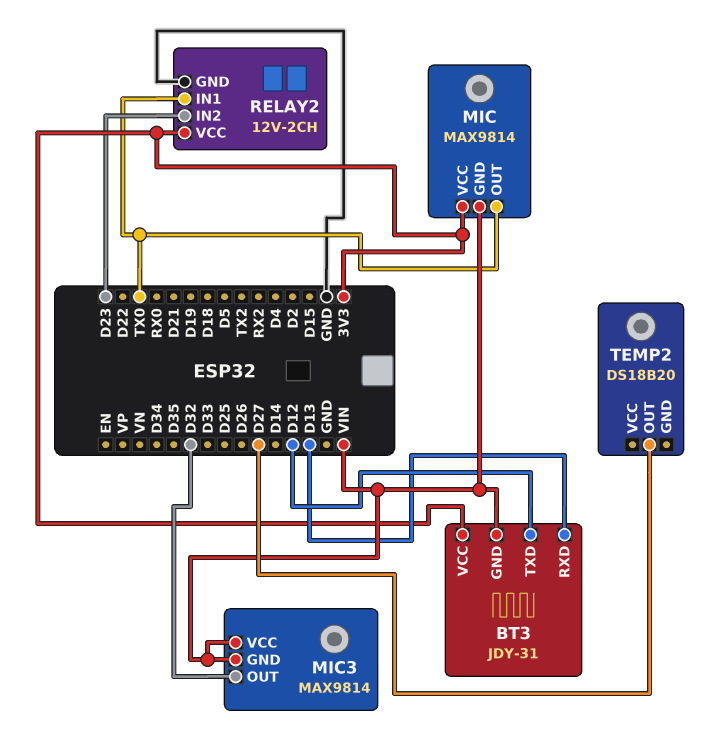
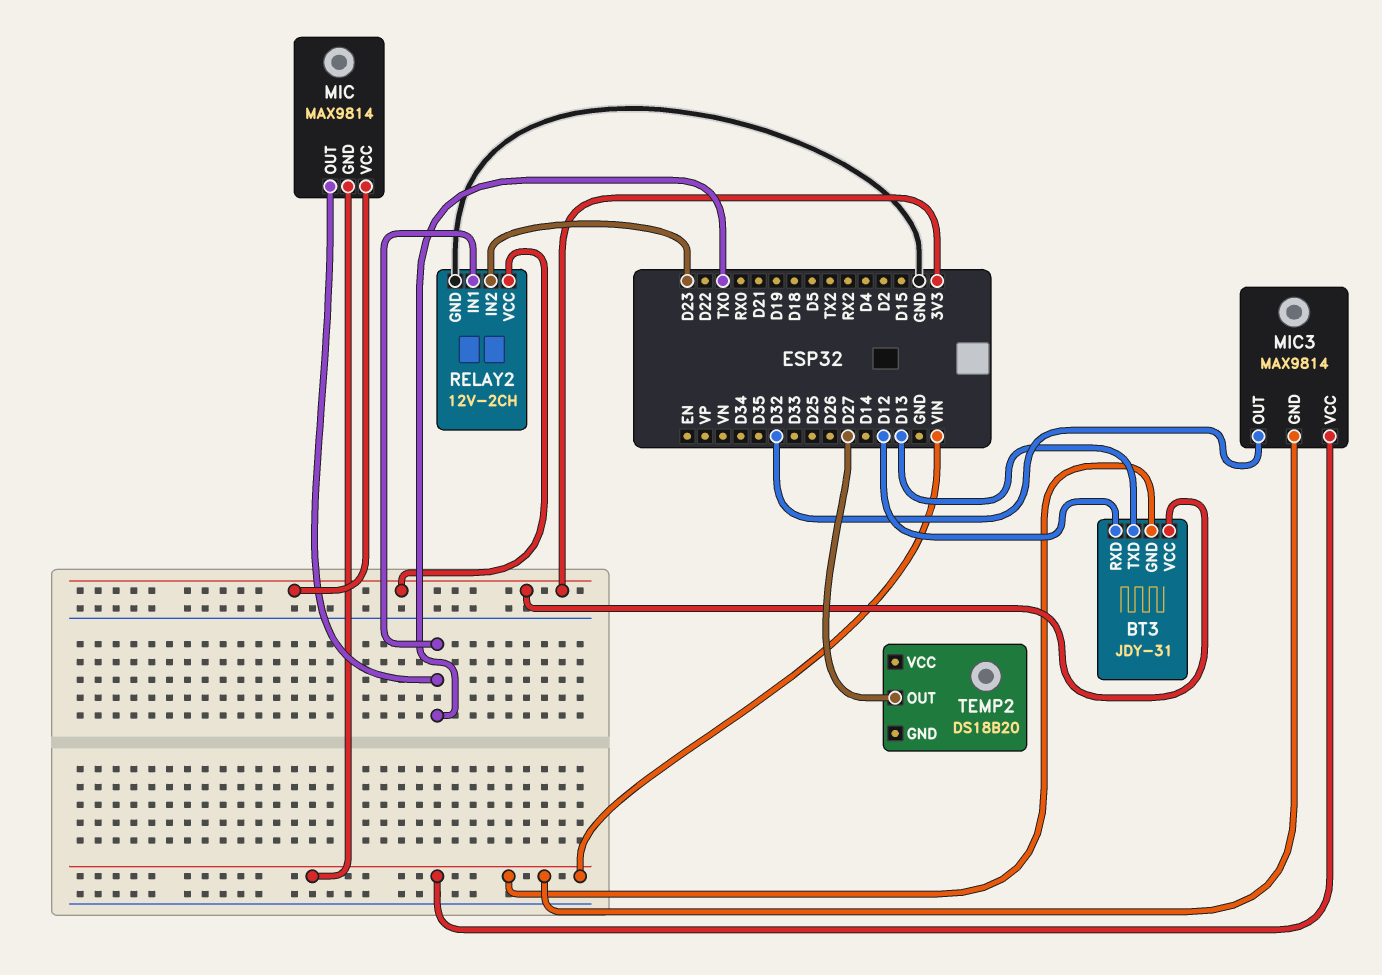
BT3 pin RXD: D13 -> D12
BT3 pin TXD: D12 -> D13

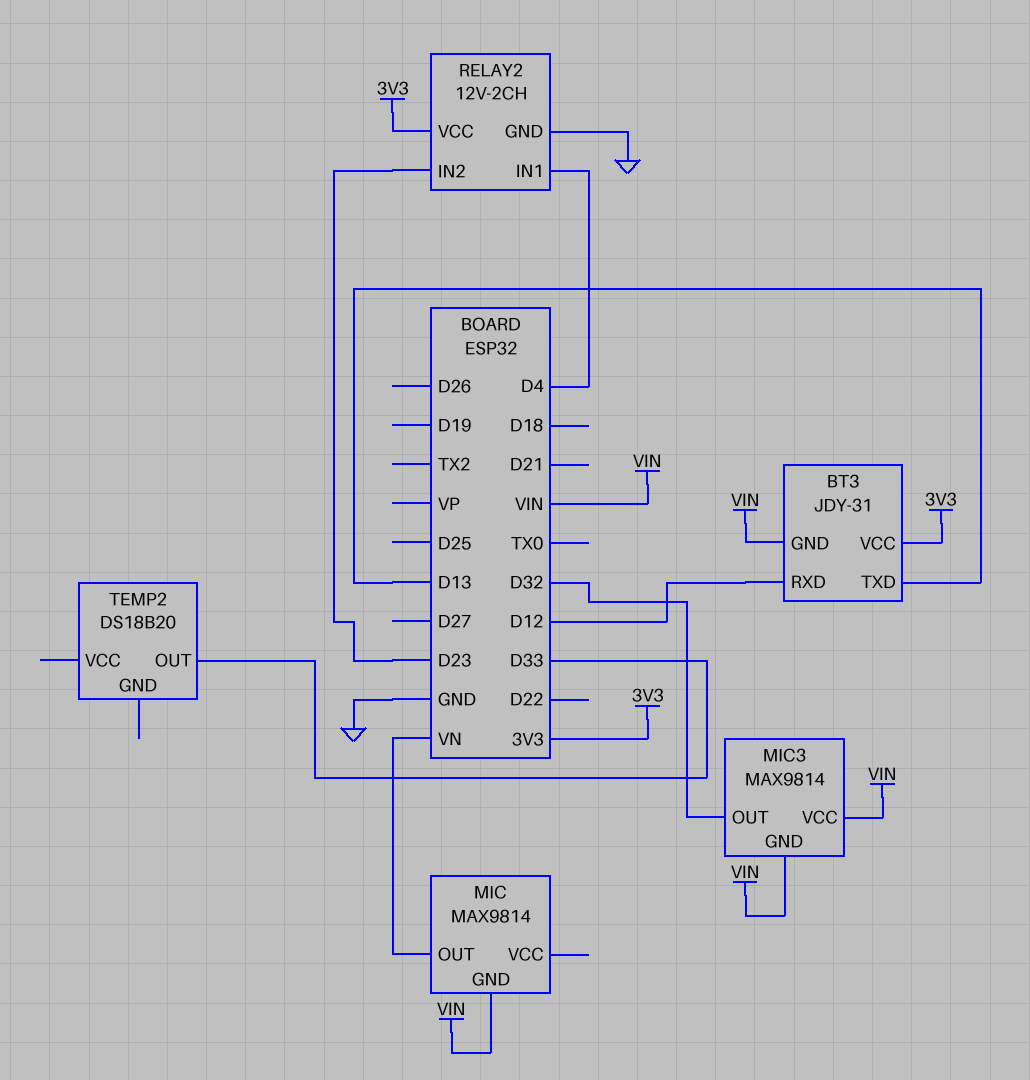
MIC pin OUT: TX0 -> VN
MIC pin VCC: 3V3 -> none
RELAY2 pin IN1: TX0 -> D4
TEMP2 pin OUT: D27 -> D33

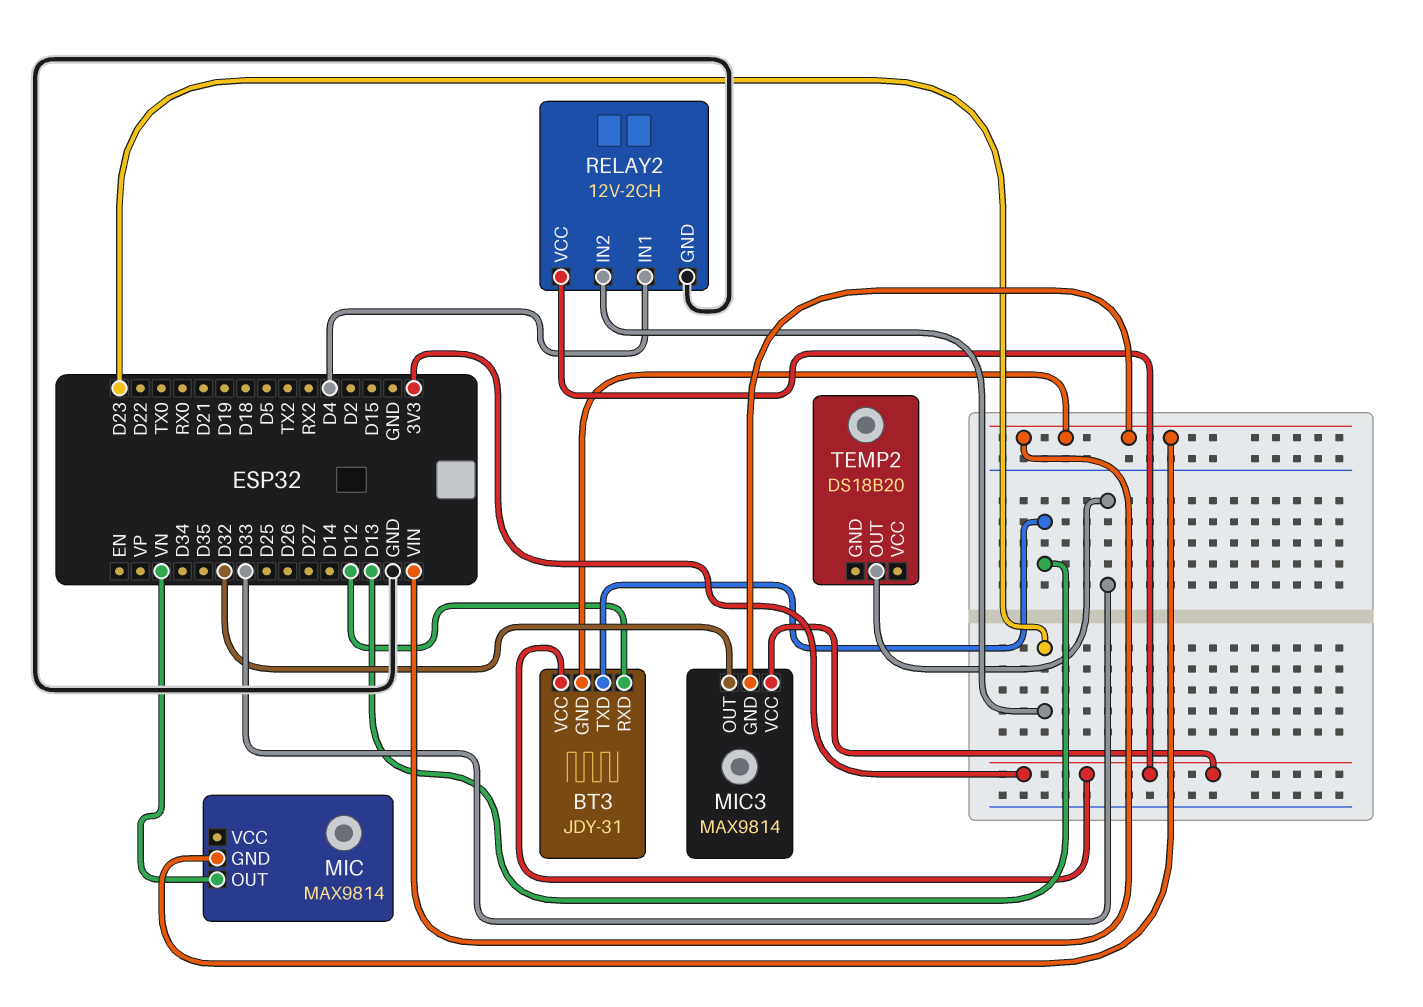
MIC3 pin VCC: VIN -> 3V3

